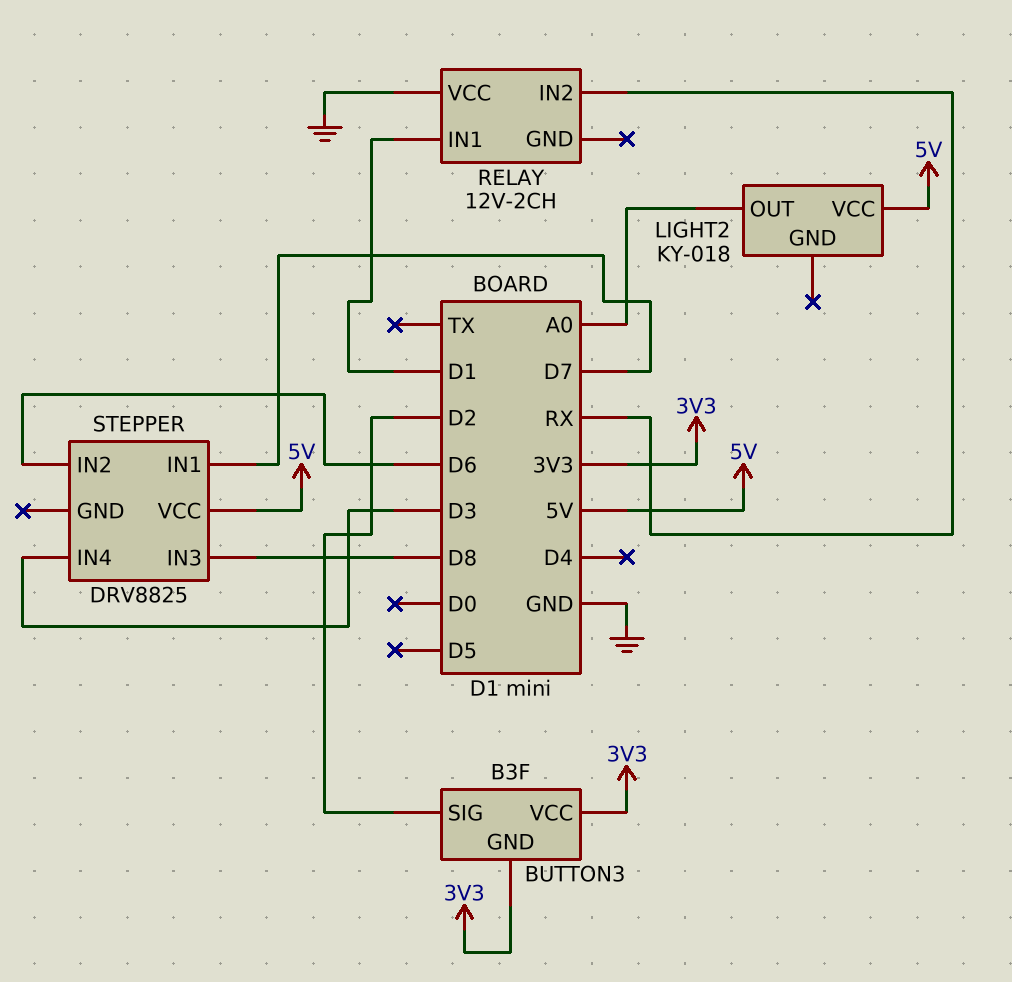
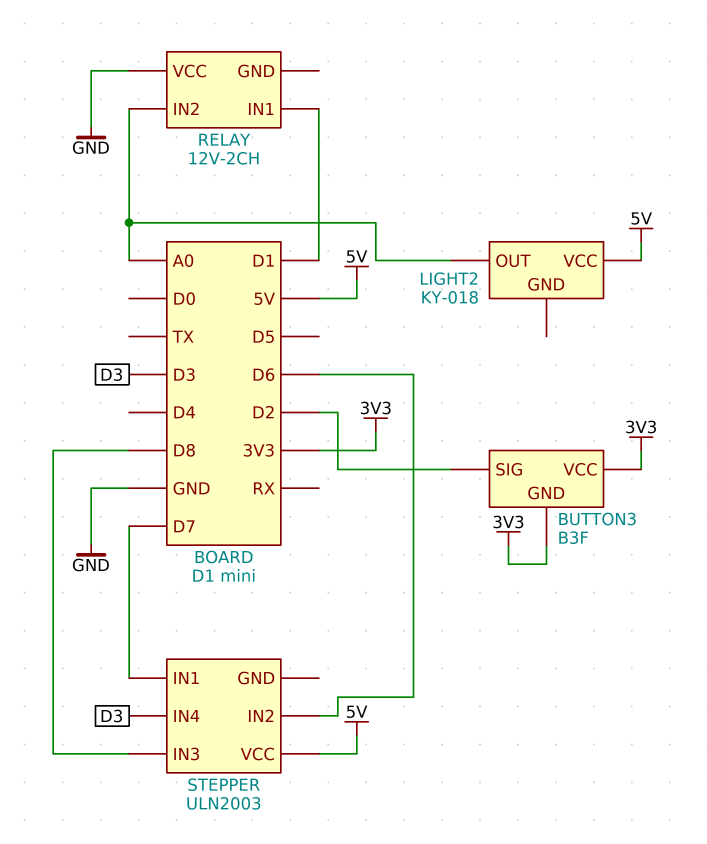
RELAY pin IN2: RX -> A0
STEPPER: DRV8825 -> ULN2003

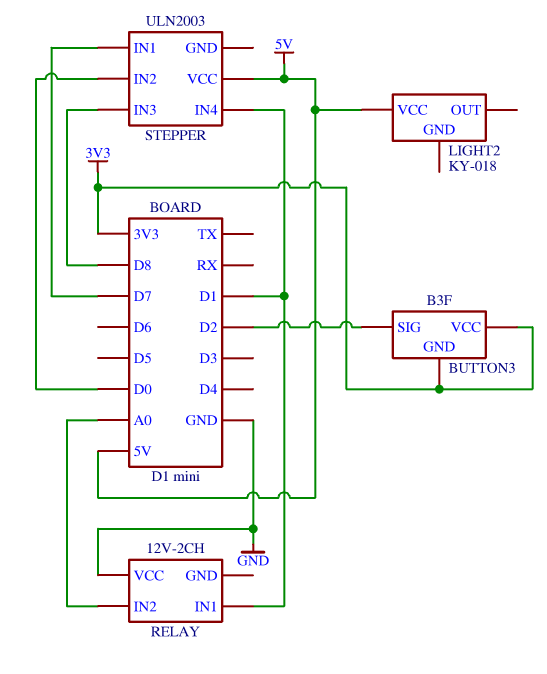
LIGHT2 pin OUT: A0 -> none
STEPPER pin IN2: D6 -> D0
STEPPER pin IN4: D3 -> D1

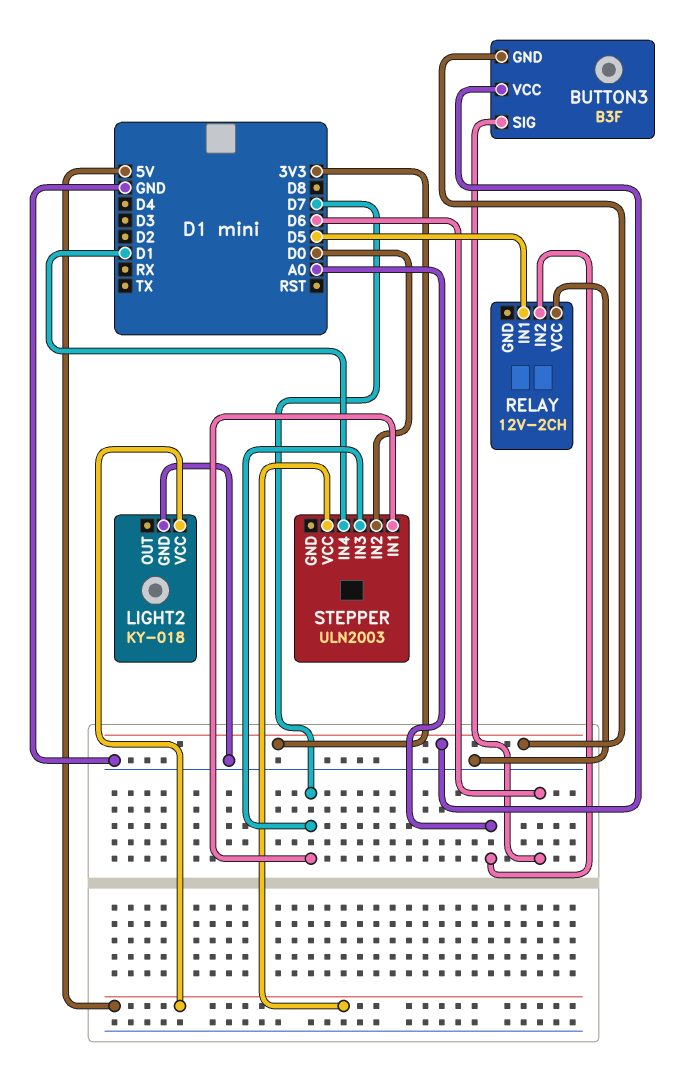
BUTTON3 pin SIG: D2 -> D6
LIGHT2 pin GND: none -> GND
RELAY pin IN1: D1 -> D5
STEPPER pin IN3: D8 -> D7

